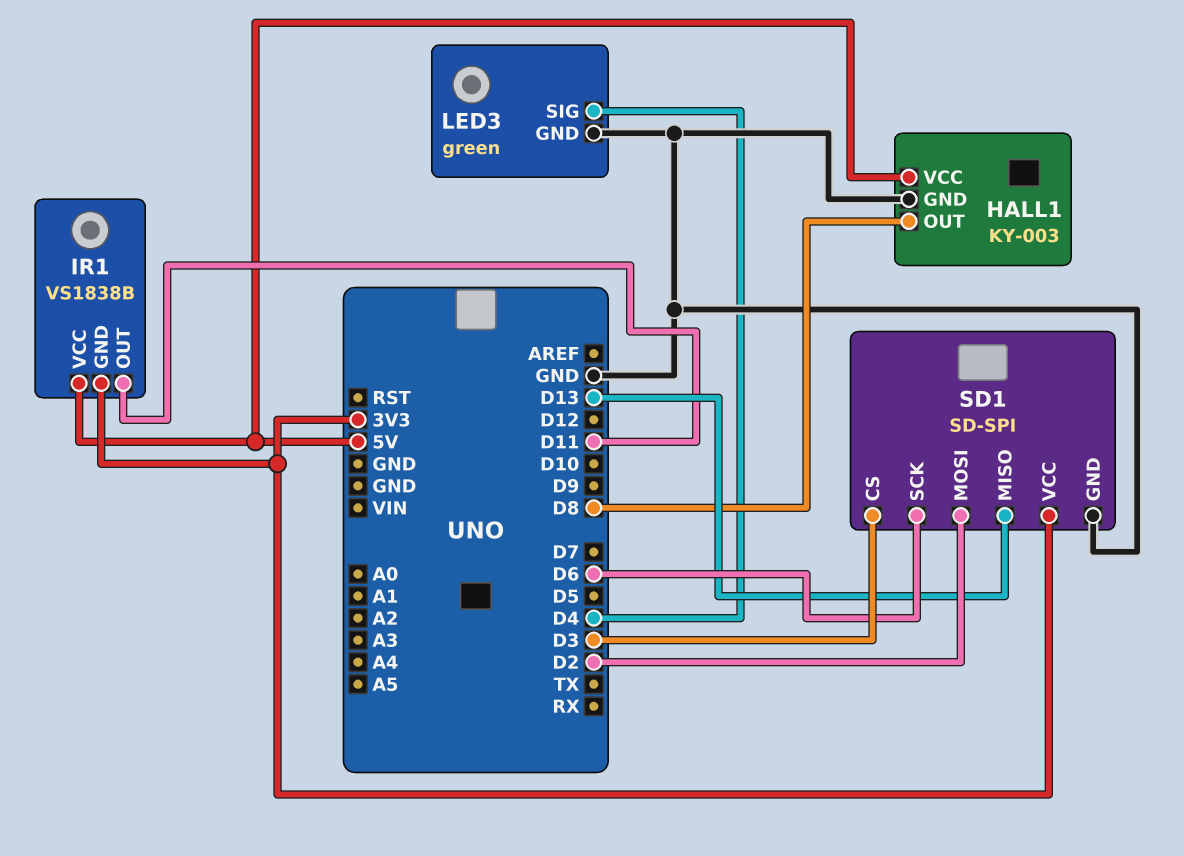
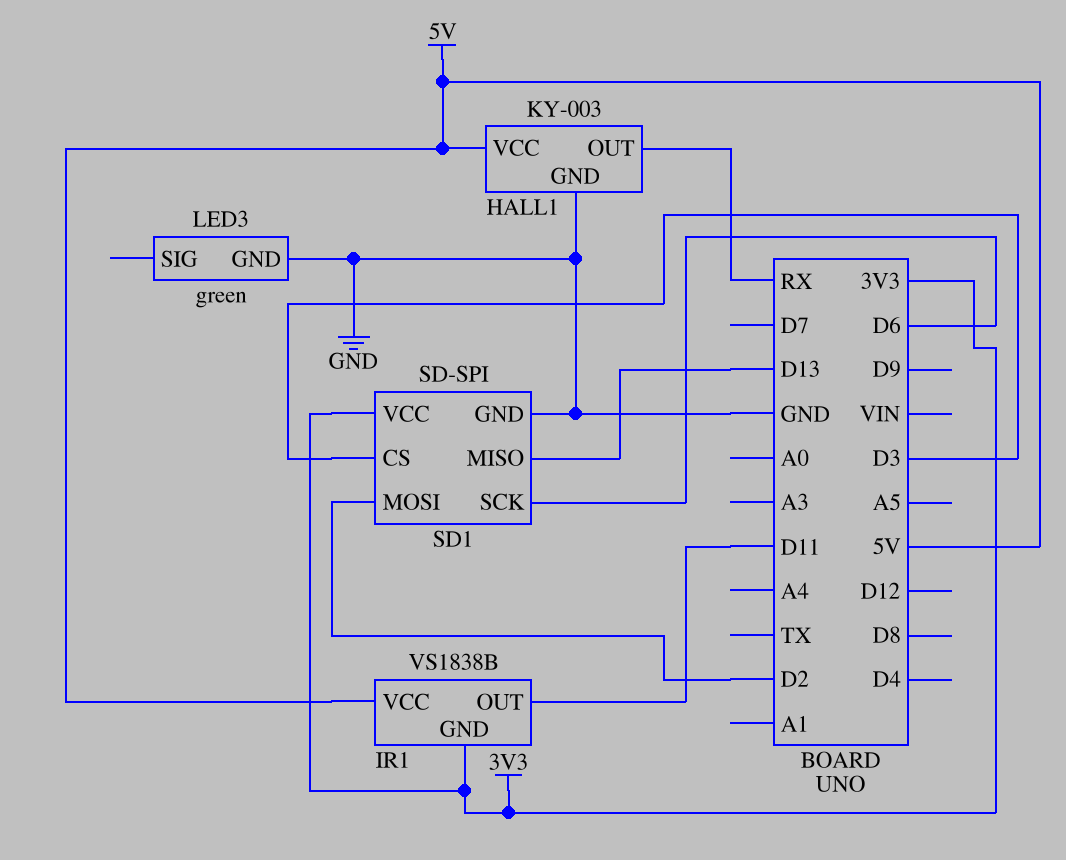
HALL1 pin OUT: D8 -> RX
LED3 pin SIG: D4 -> none

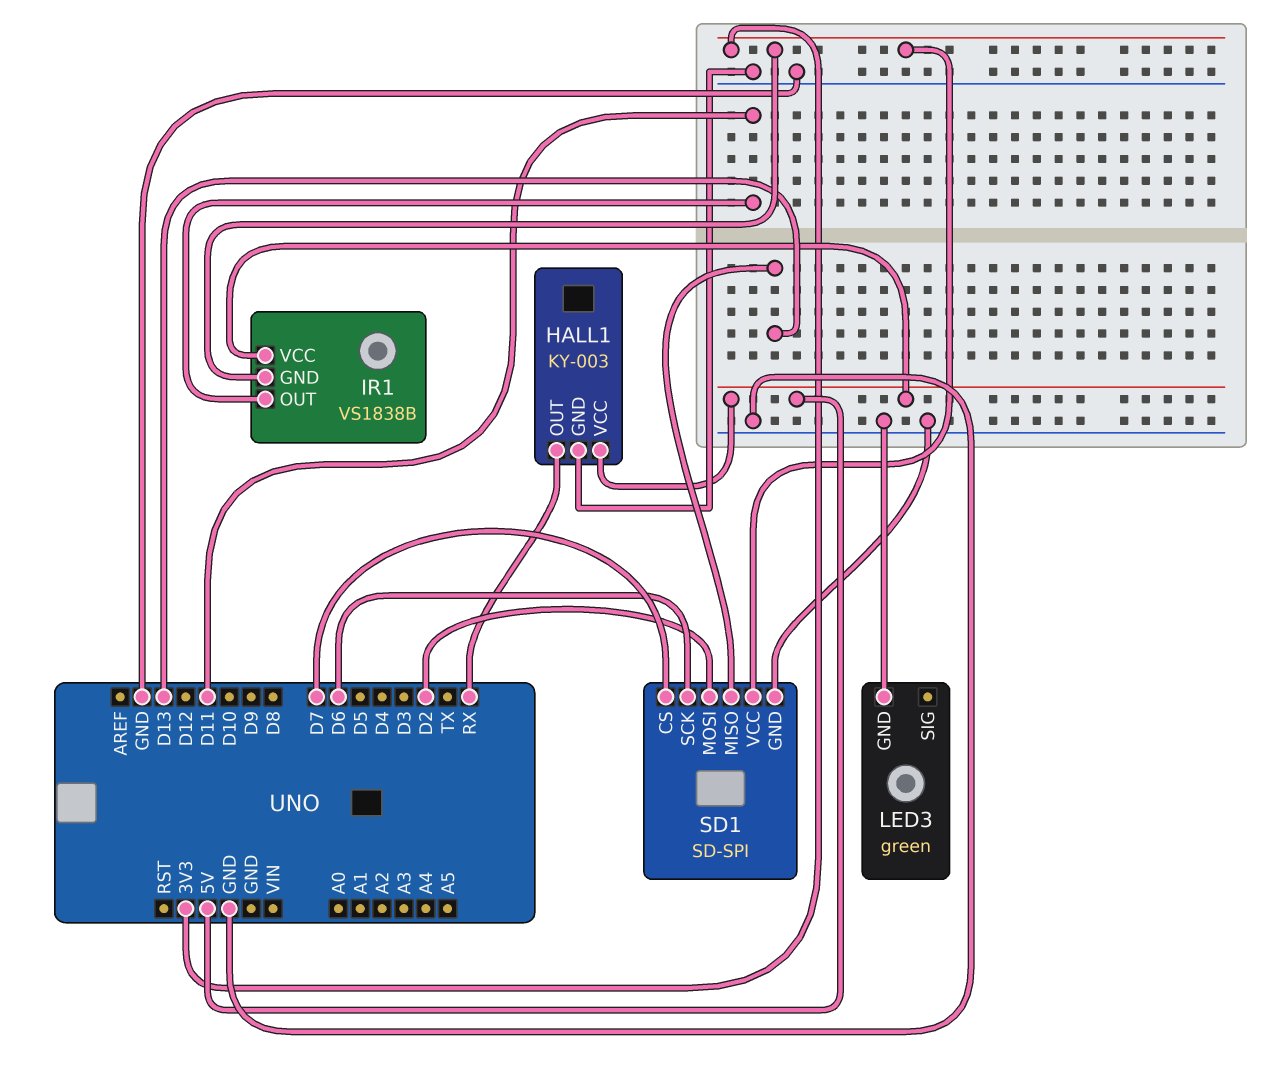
SD1 pin CS: D3 -> D7

